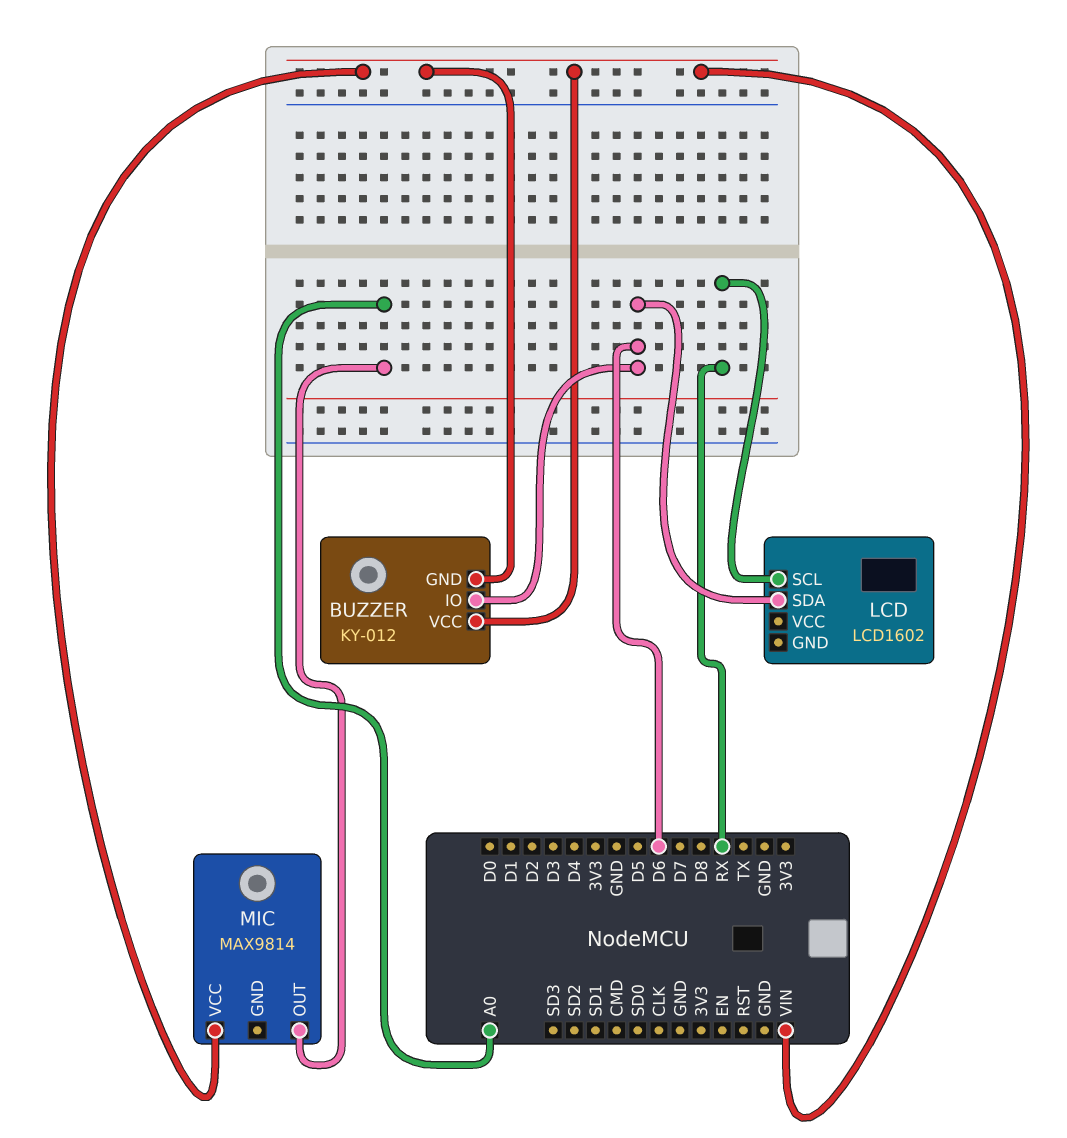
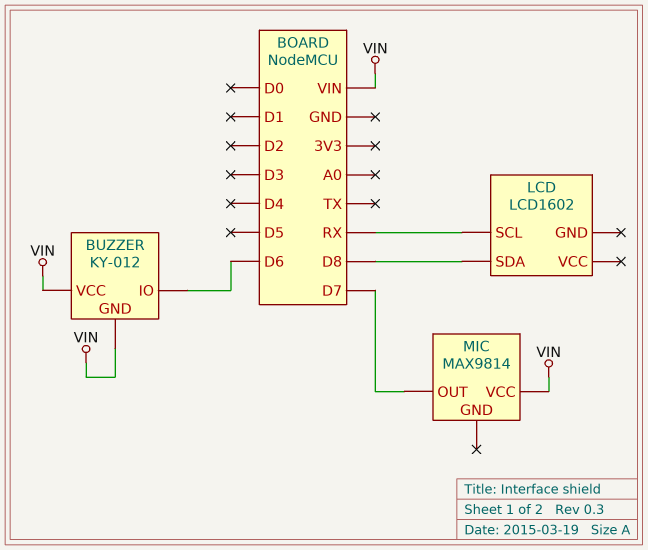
LCD pin SDA: D6 -> D8
MIC pin OUT: A0 -> D7

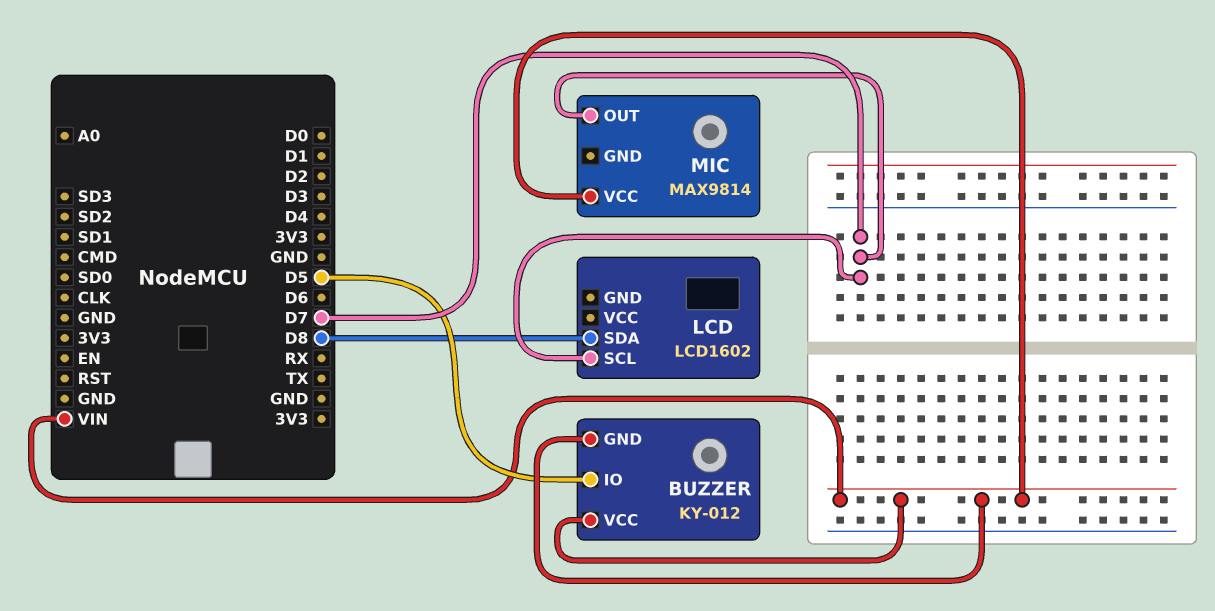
BUZZER pin IO: D6 -> D5
LCD pin SCL: RX -> D7

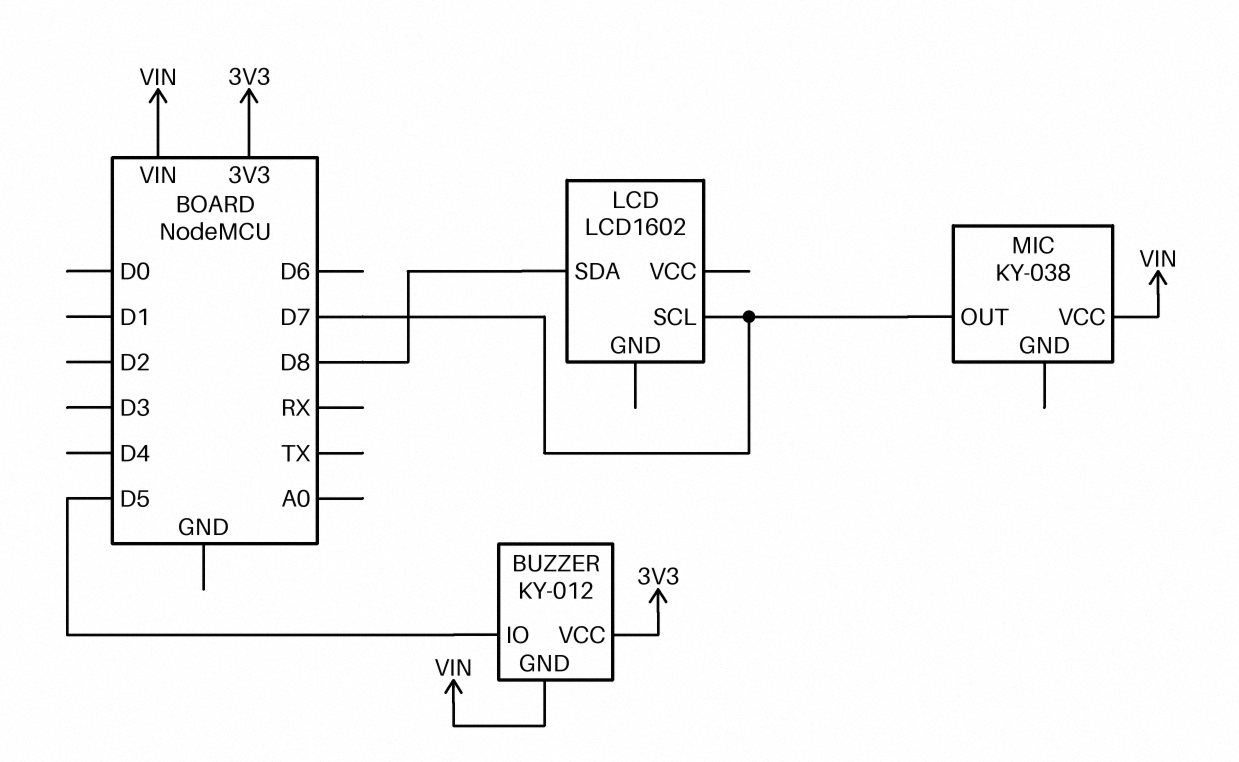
BUZZER pin VCC: VIN -> 3V3
MIC: MAX9814 -> KY-038

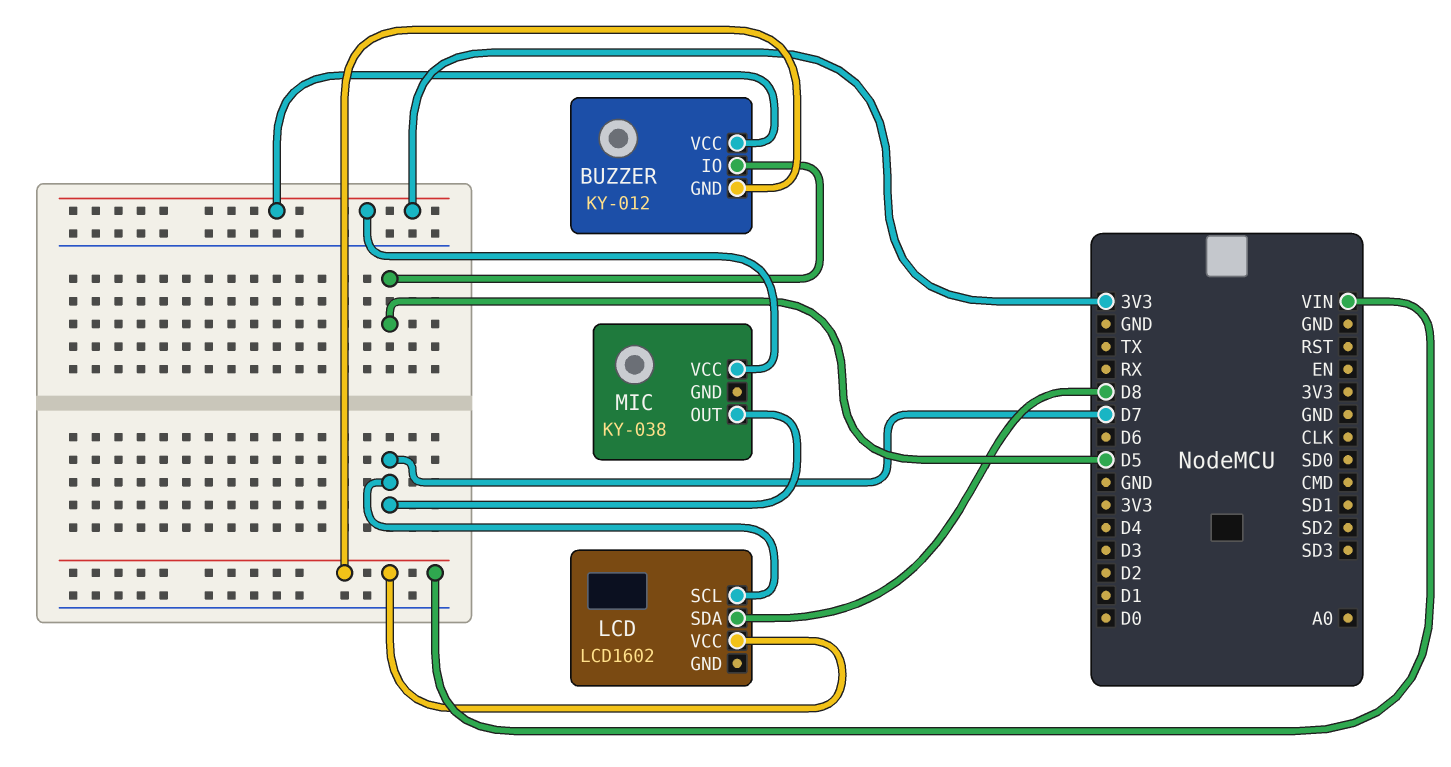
LCD pin VCC: none -> VIN
MIC pin VCC: VIN -> 3V3

